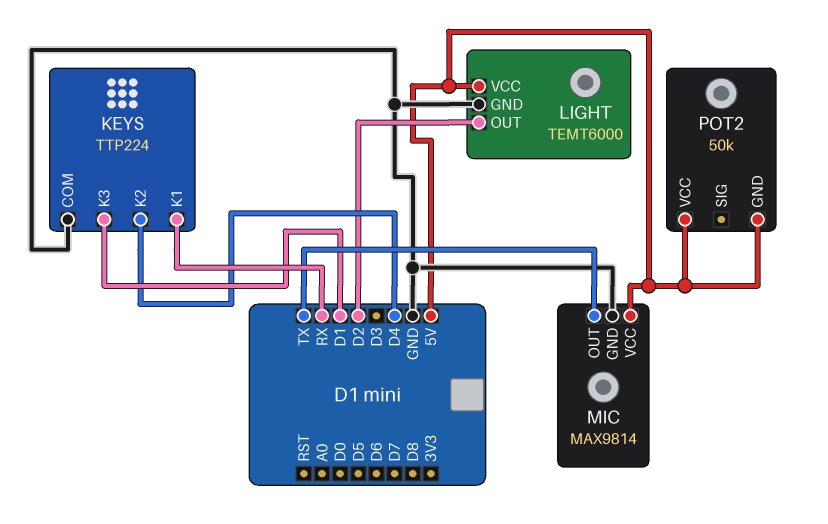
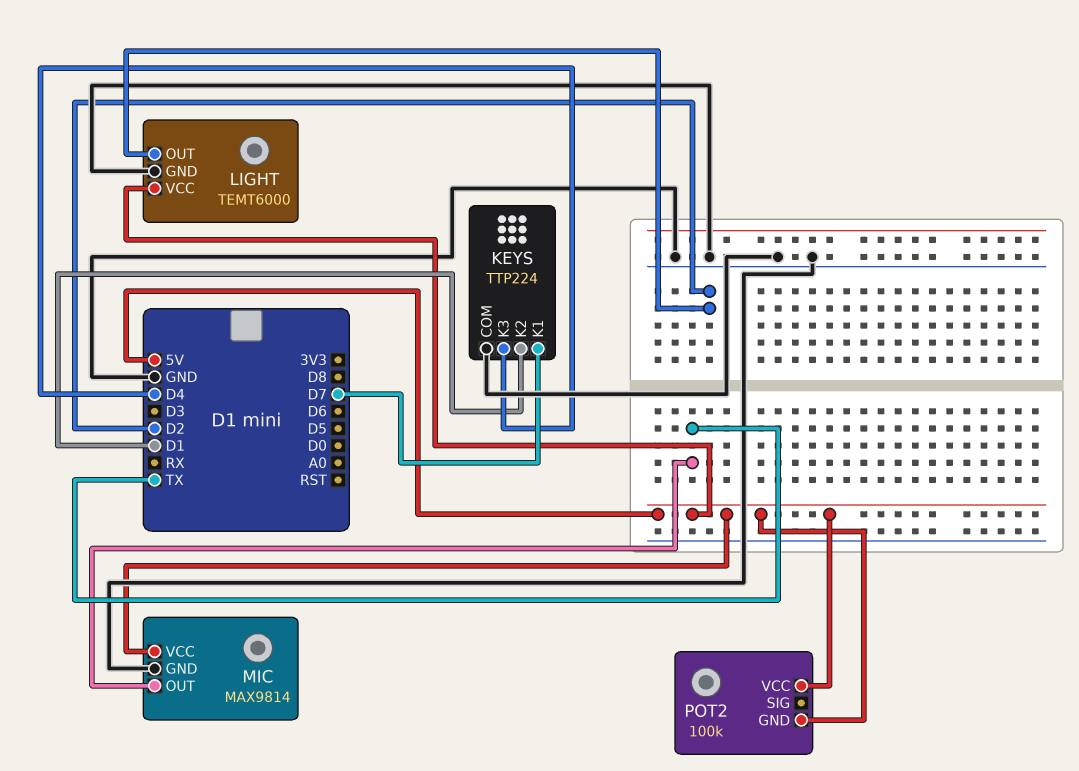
KEYS pin K1: RX -> D7
KEYS pin K2: D4 -> D1
KEYS pin K3: D1 -> D4
POT2: 50k -> 100k

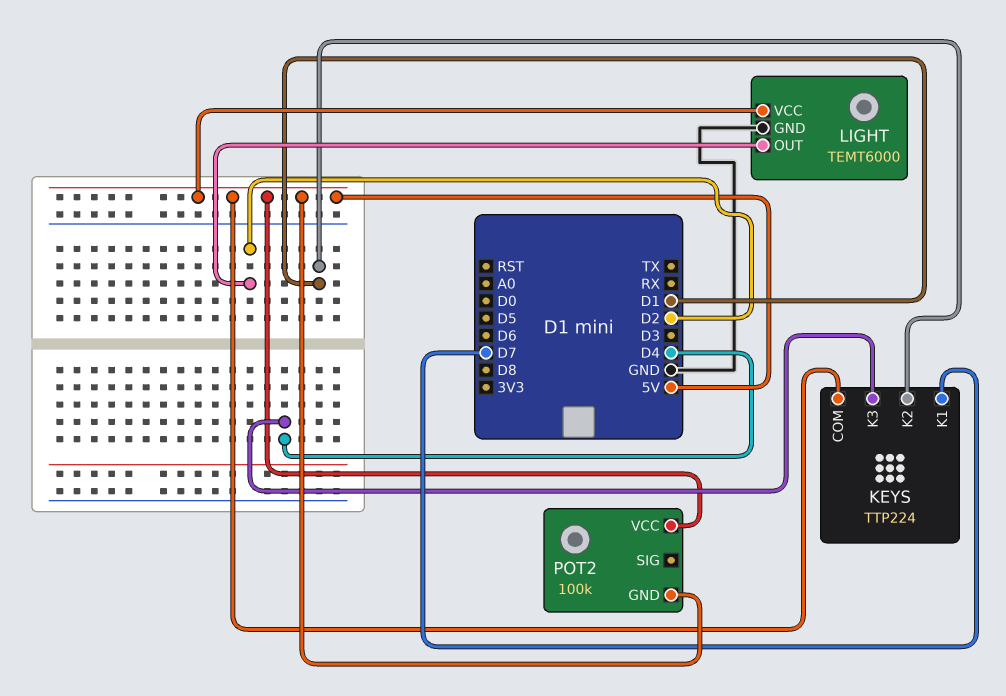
KEYS pin COM: GND -> 5V
MIC: MAX9814 -> none
MIC pin GND: GND -> none
MIC pin OUT: TX -> none
MIC pin VCC: 5V -> none

